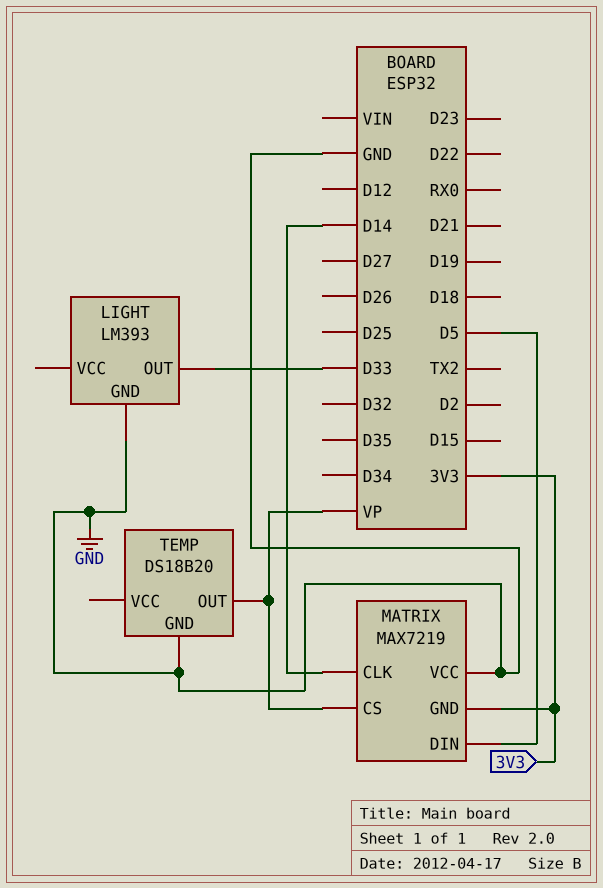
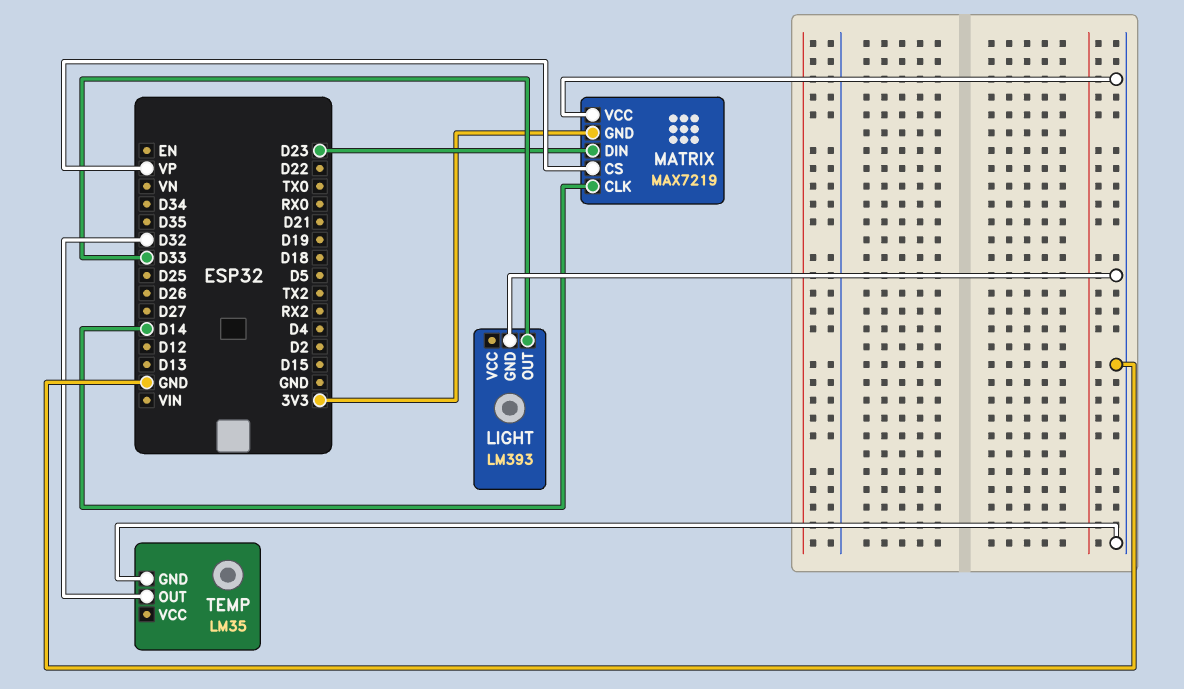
MATRIX pin DIN: D5 -> D23
TEMP: DS18B20 -> LM35
TEMP pin OUT: VP -> D32

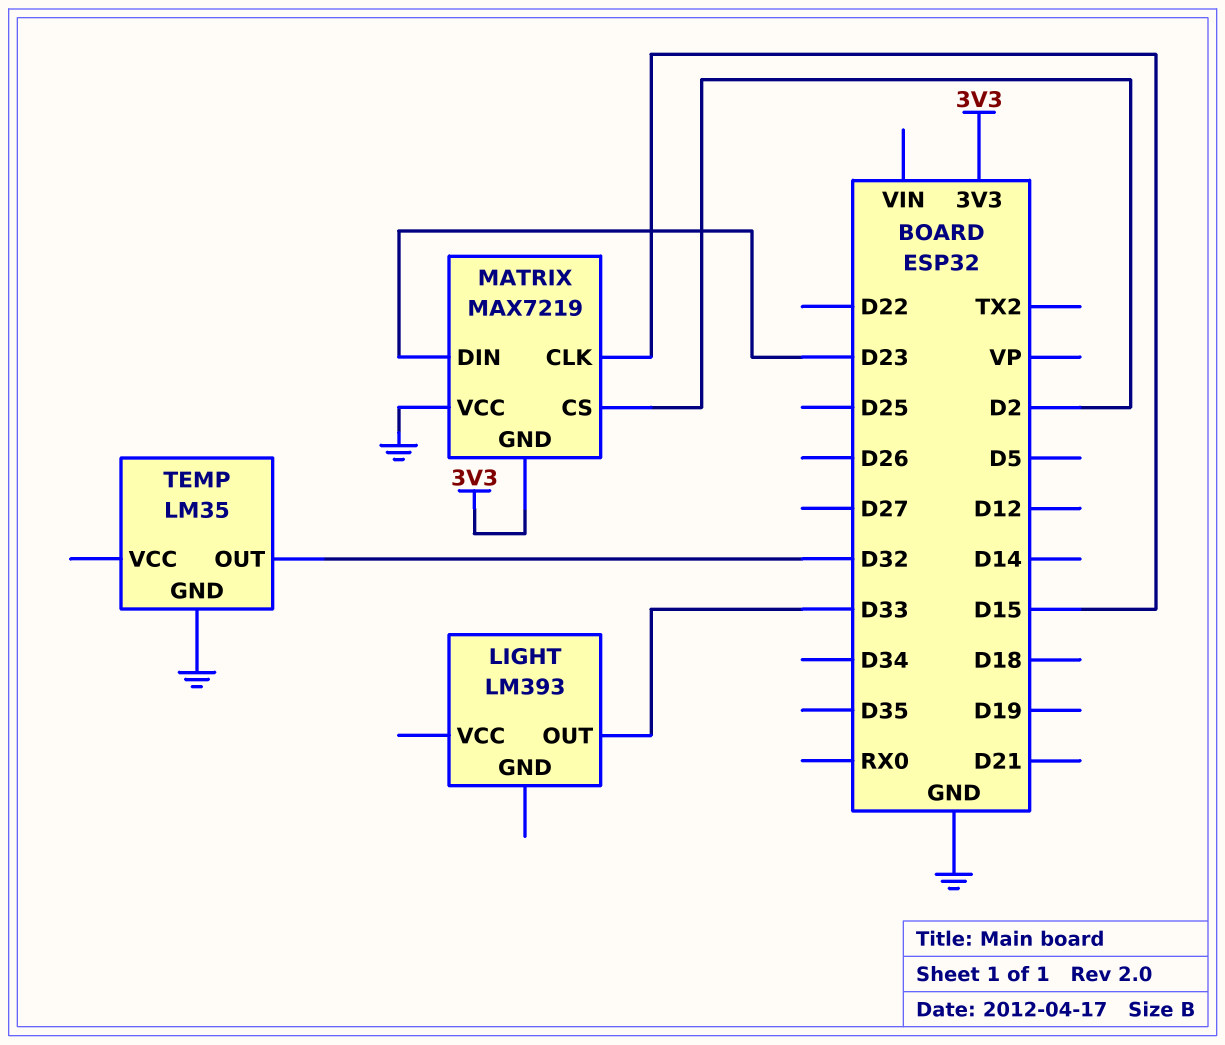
LIGHT pin GND: GND -> none
MATRIX pin CLK: D14 -> D15
MATRIX pin CS: VP -> D2

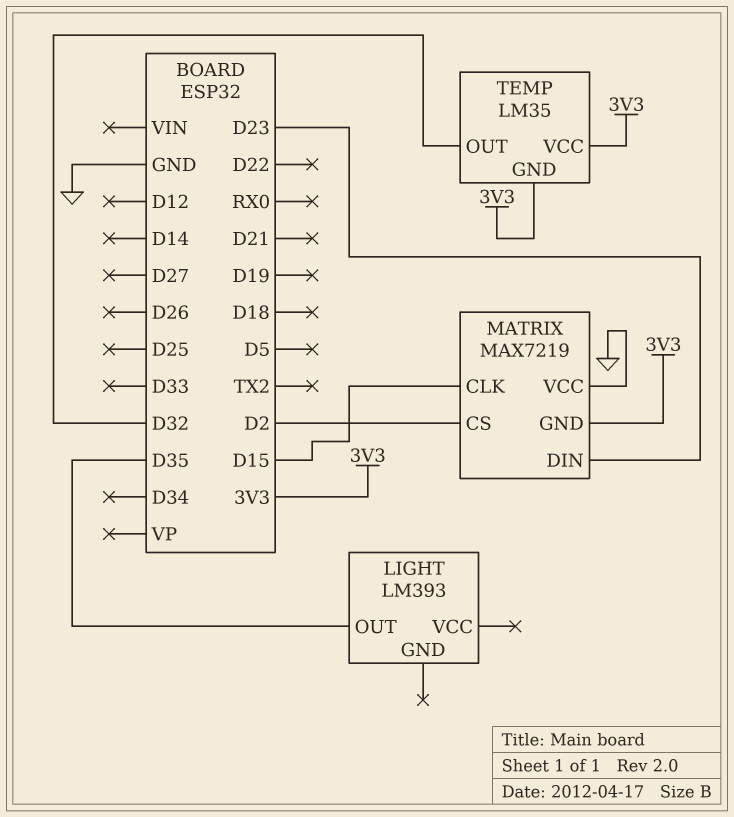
LIGHT pin OUT: D33 -> D35
TEMP pin GND: GND -> 3V3
TEMP pin VCC: none -> 3V3

